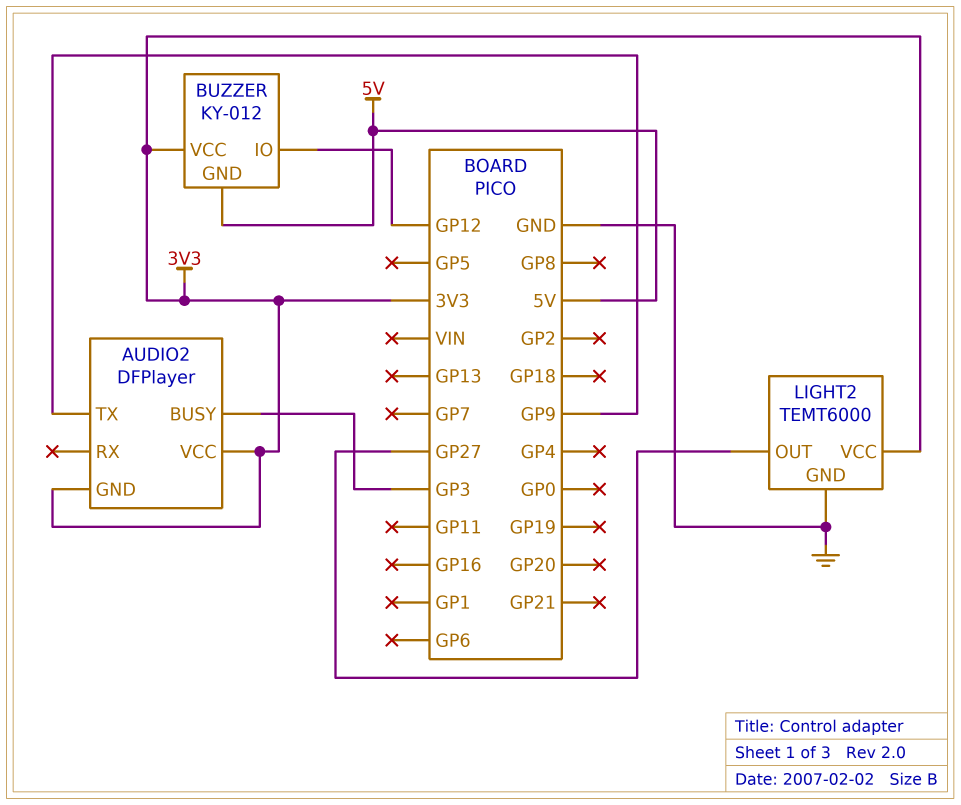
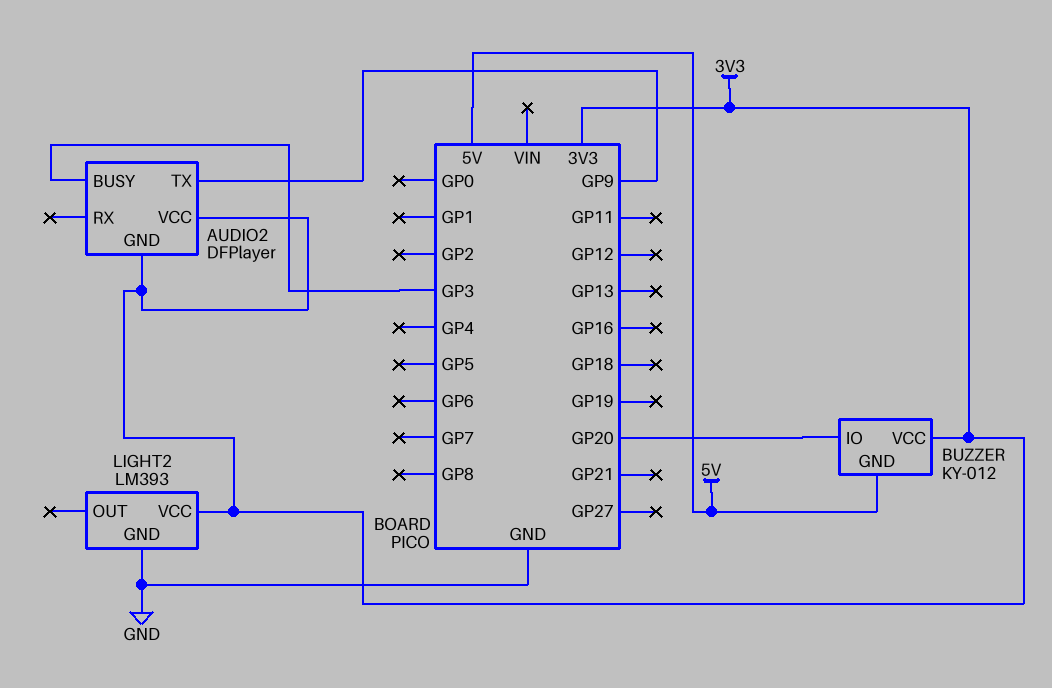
BUZZER pin IO: GP12 -> GP20
LIGHT2: TEMT6000 -> LM393
LIGHT2 pin OUT: GP27 -> none

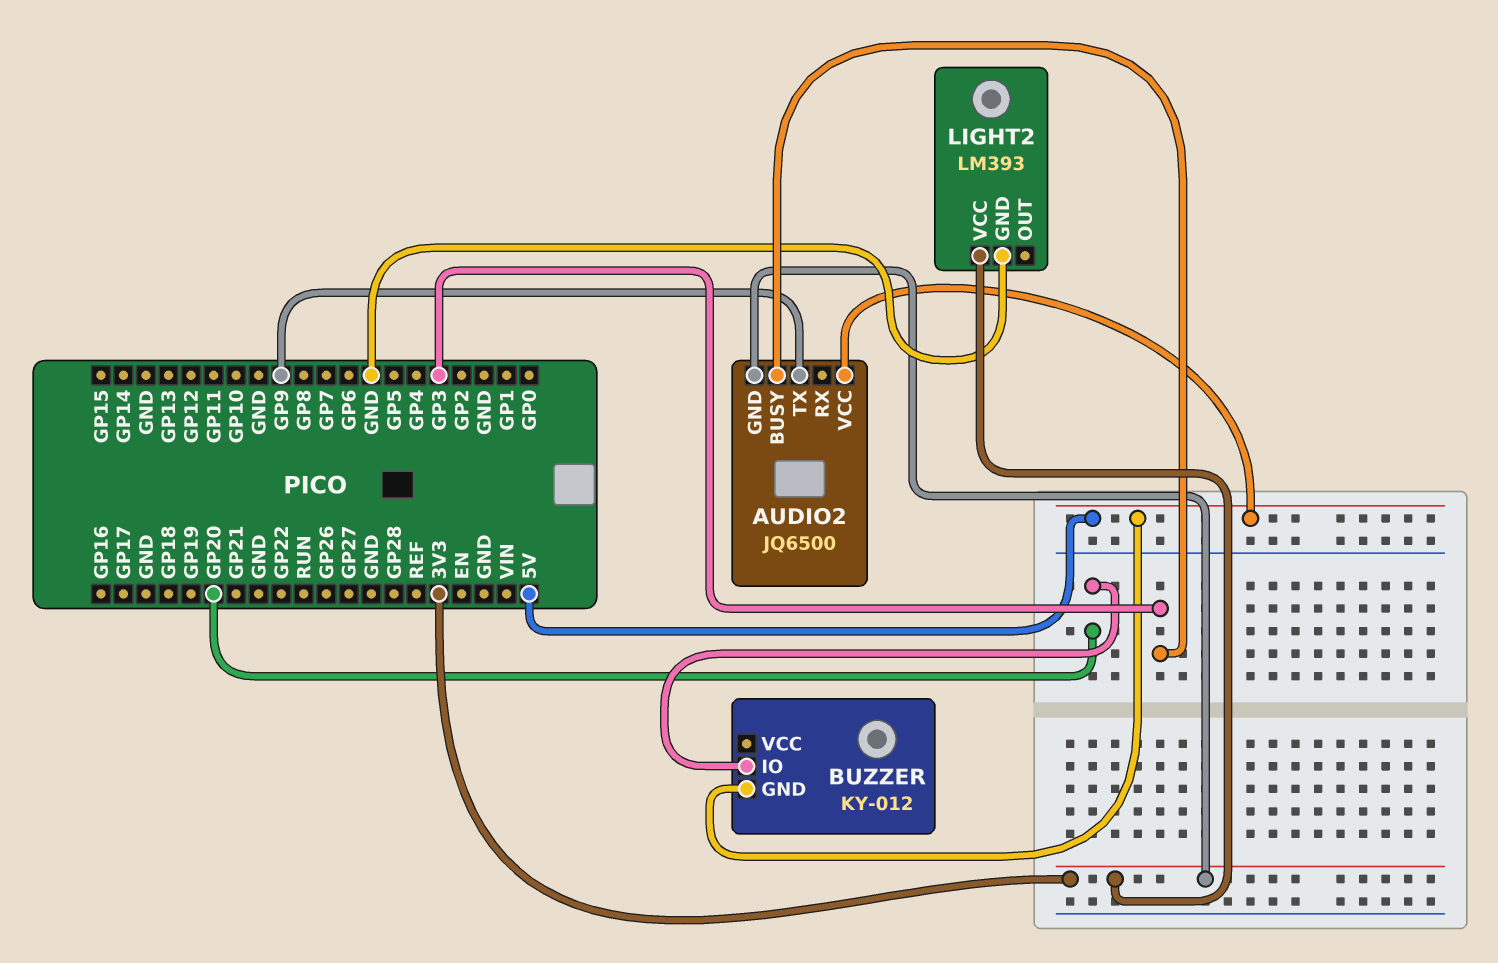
AUDIO2: DFPlayer -> JQ6500
AUDIO2 pin VCC: 3V3 -> 5V
BUZZER pin VCC: 3V3 -> none

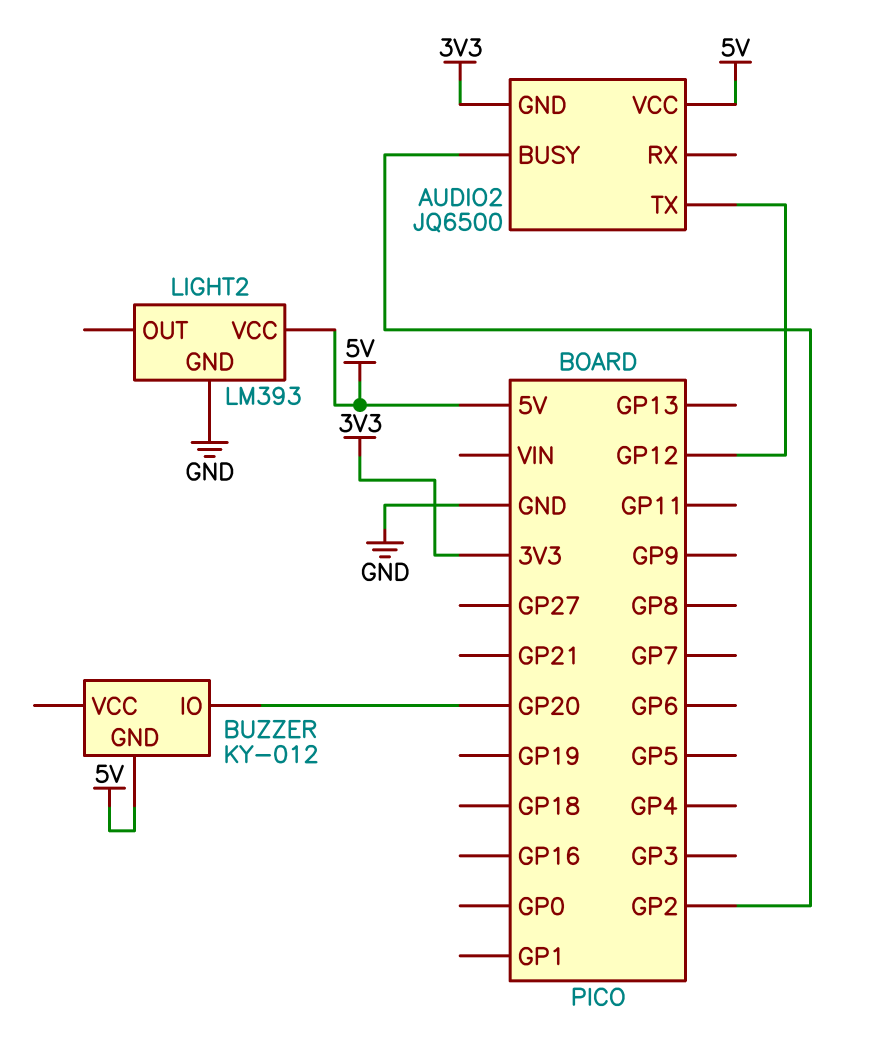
AUDIO2 pin BUSY: GP3 -> GP2
AUDIO2 pin TX: GP9 -> GP12
LIGHT2 pin VCC: 3V3 -> 5V

